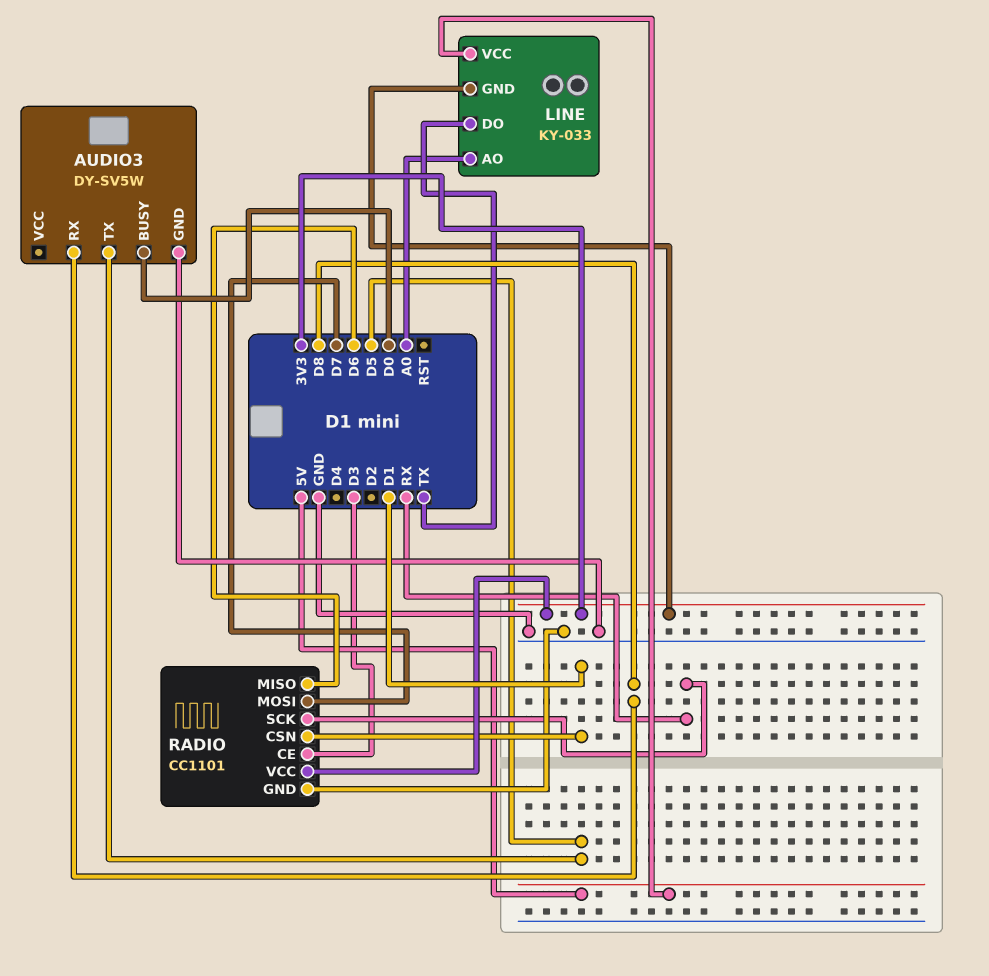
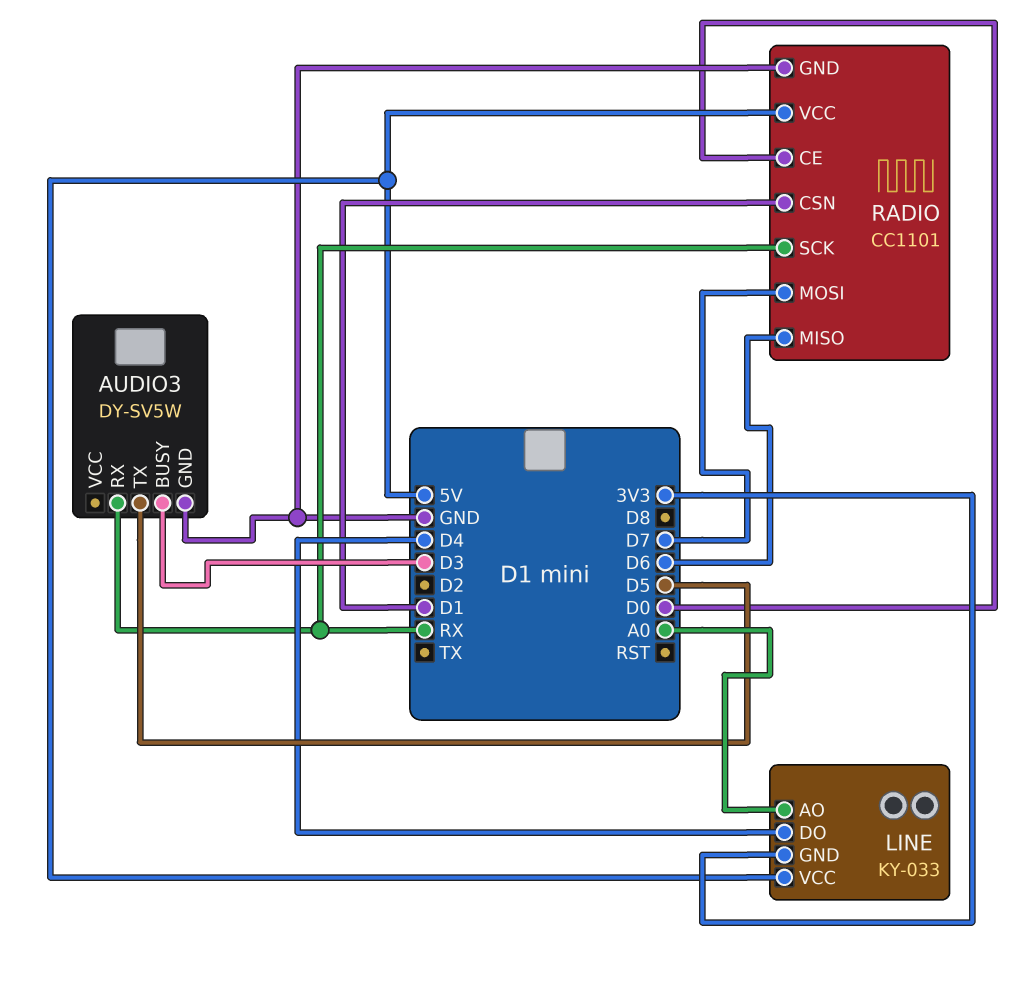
AUDIO3 pin BUSY: D0 -> D3
AUDIO3 pin RX: D8 -> RX
LINE pin DO: TX -> D4
RADIO pin CE: D3 -> D0
RADIO pin VCC: 3V3 -> 5V

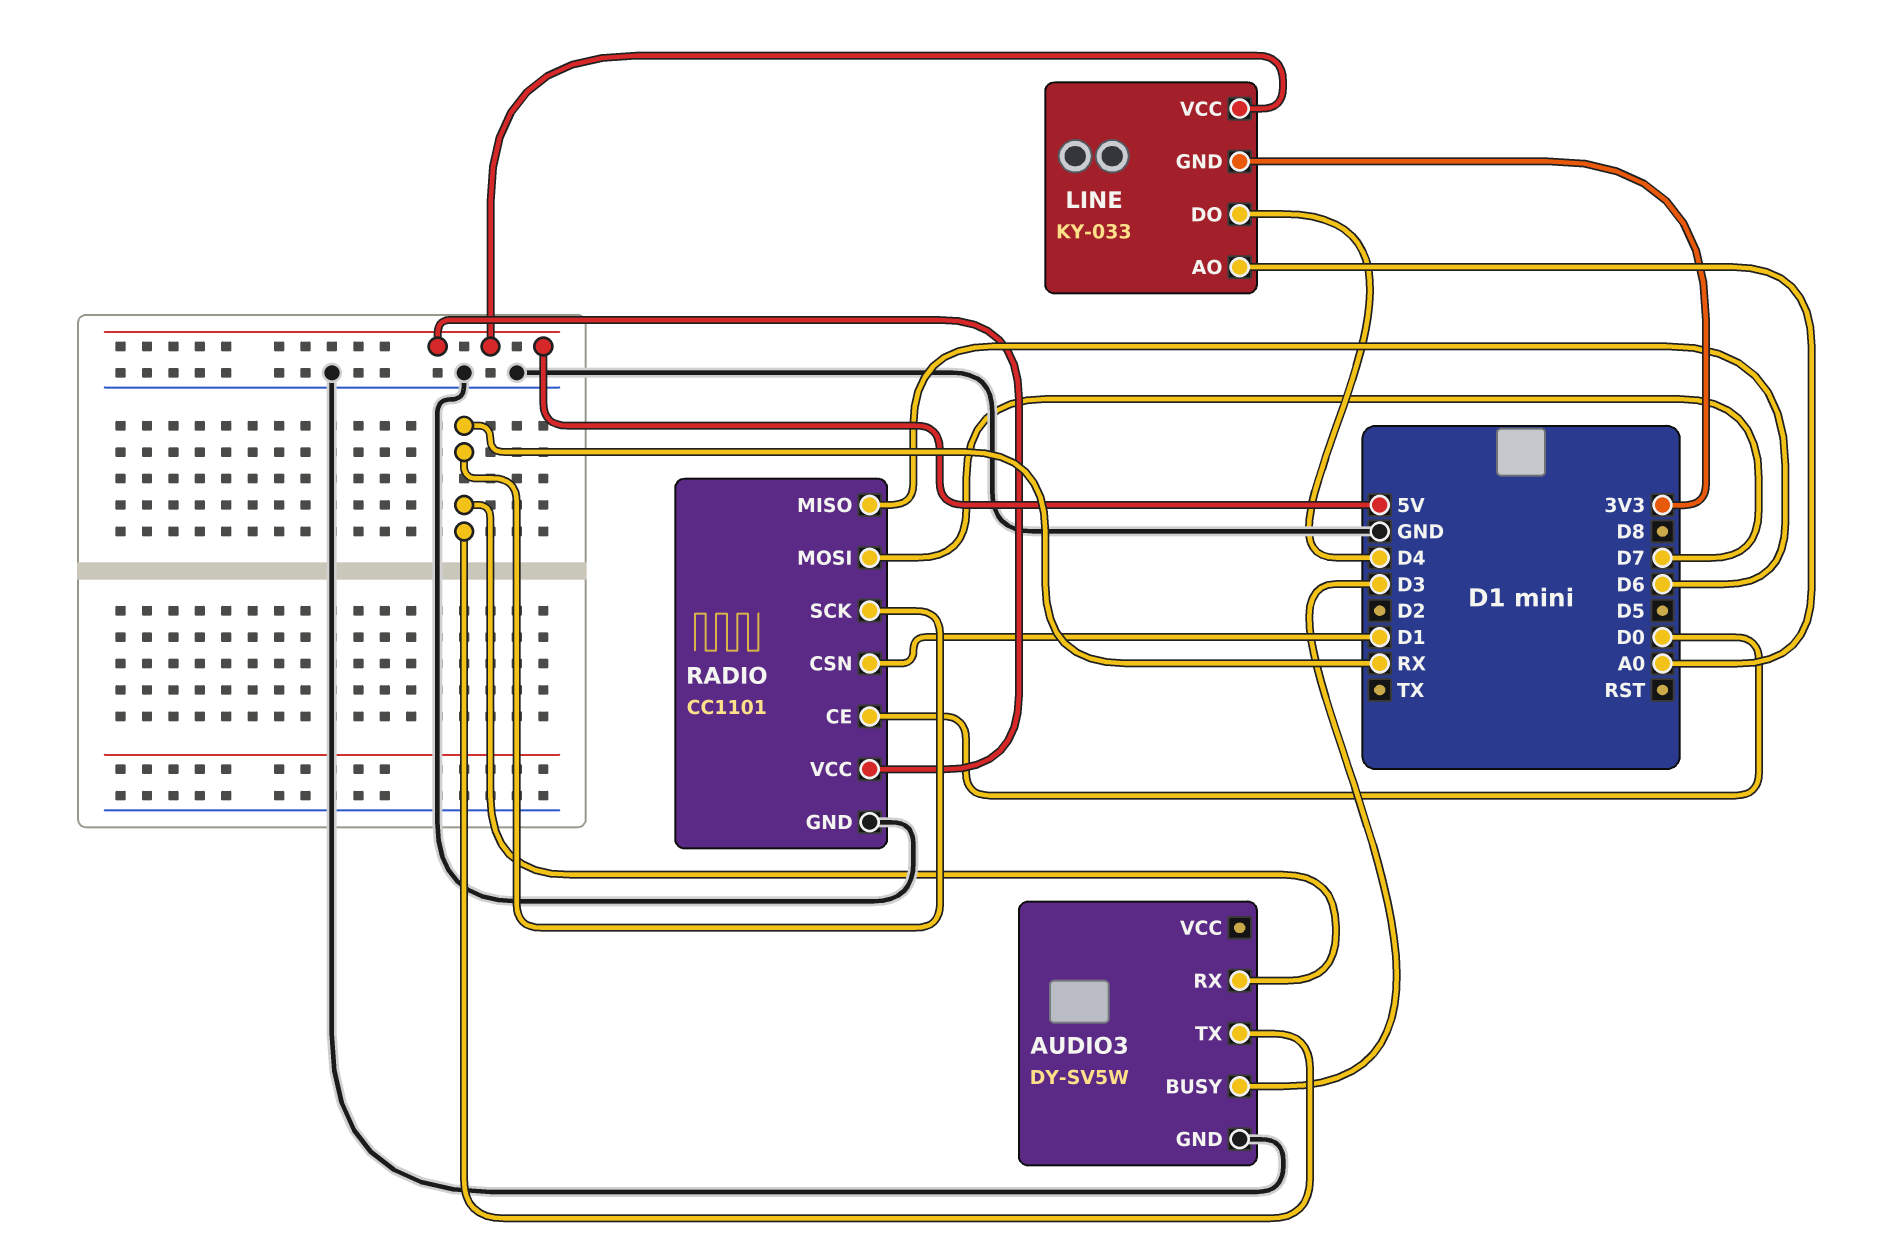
AUDIO3 pin TX: D5 -> RX

